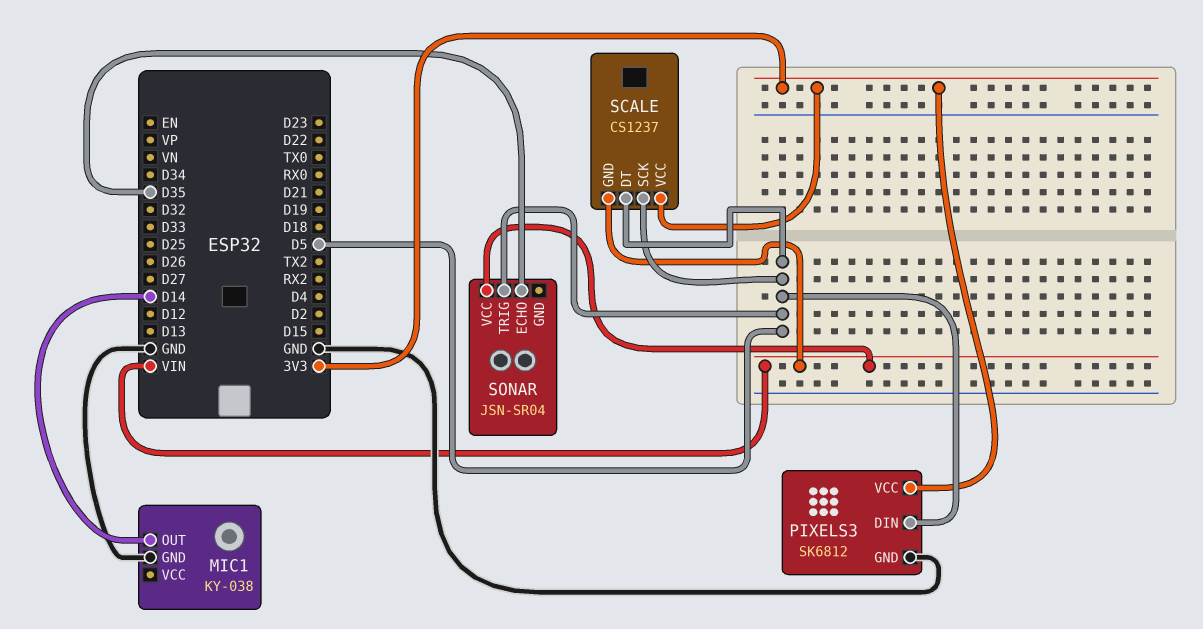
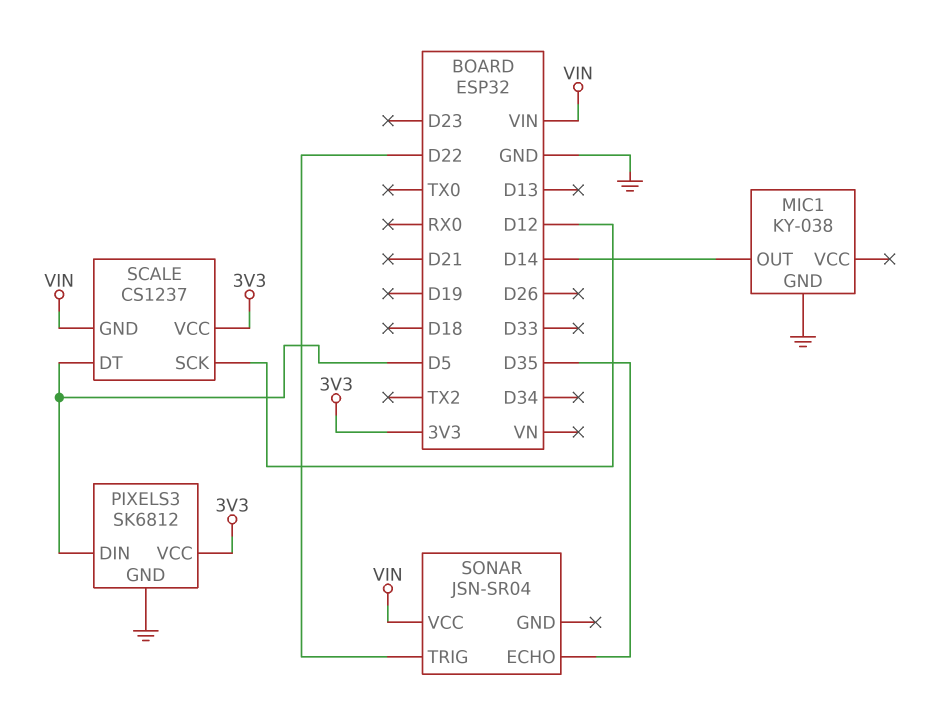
SCALE pin SCK: D5 -> D12
SONAR pin TRIG: D5 -> D22

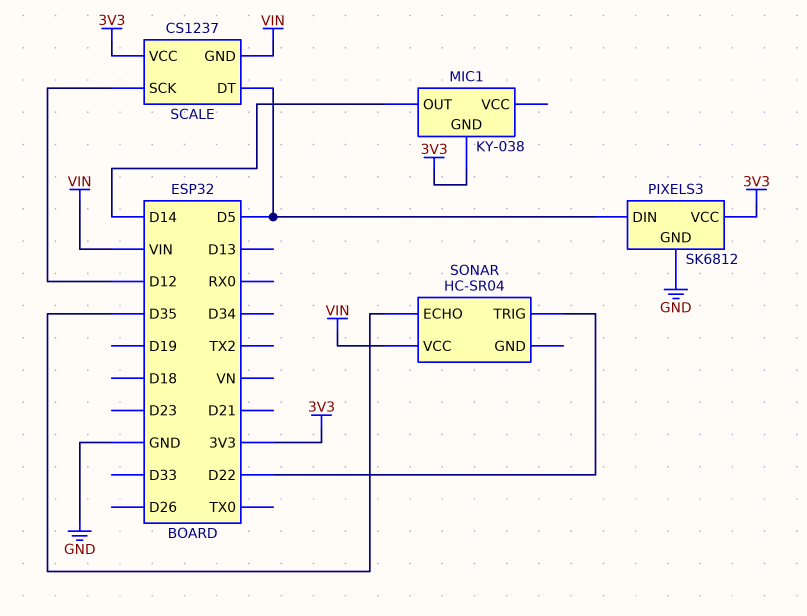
MIC1 pin GND: GND -> 3V3
SONAR: JSN-SR04 -> HC-SR04

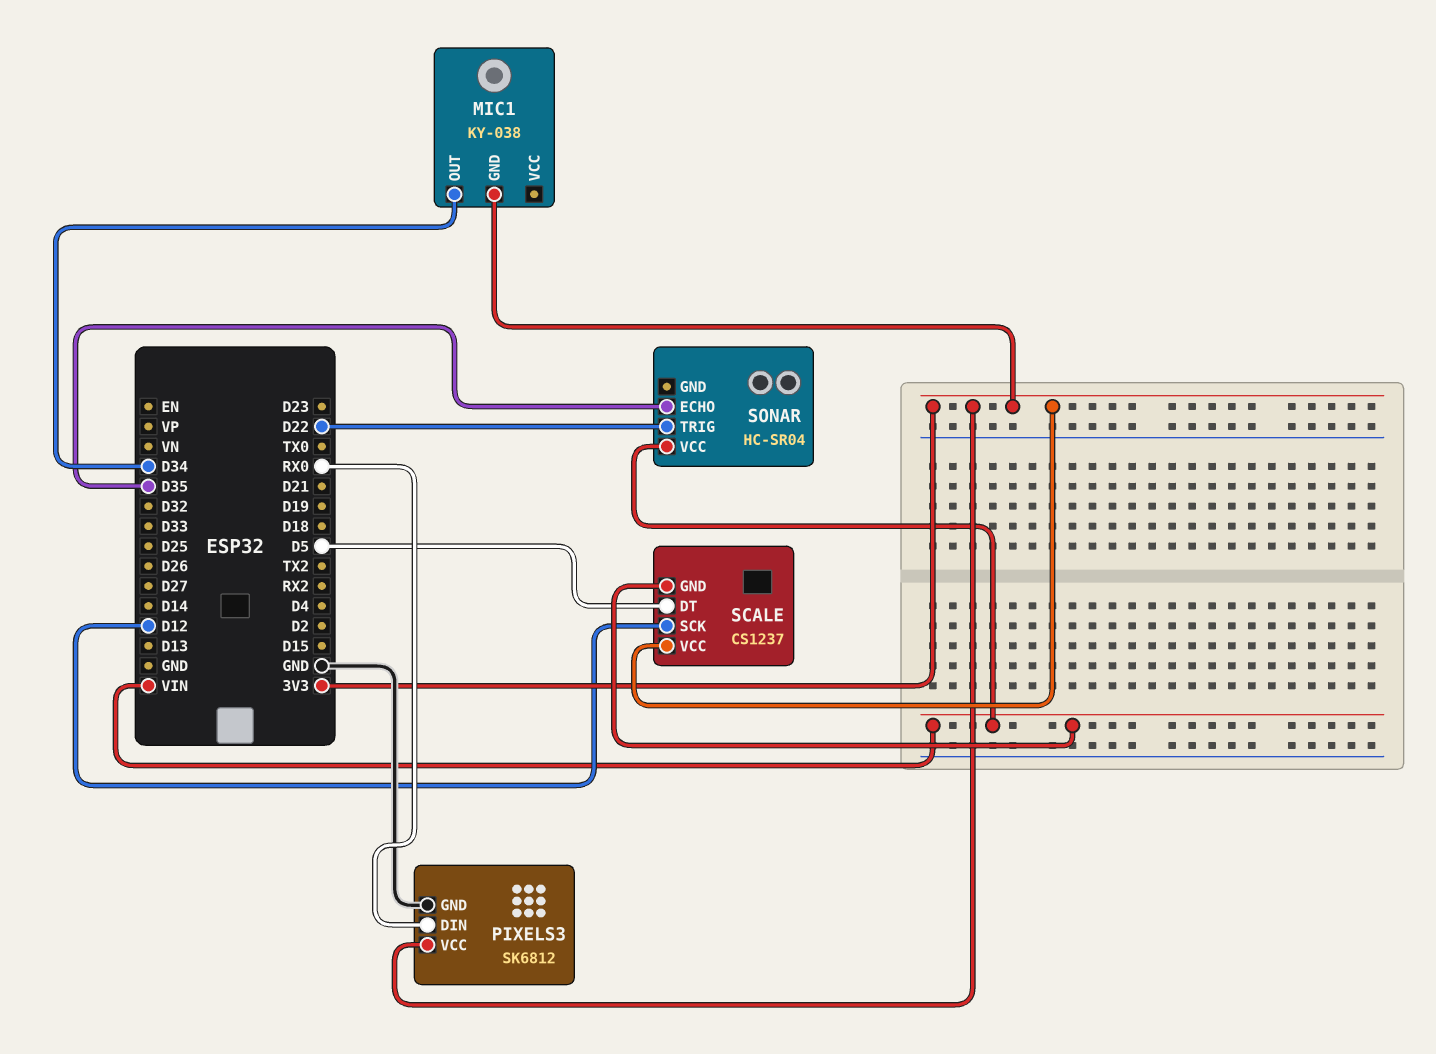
MIC1 pin OUT: D14 -> D34
PIXELS3 pin DIN: D5 -> RX0

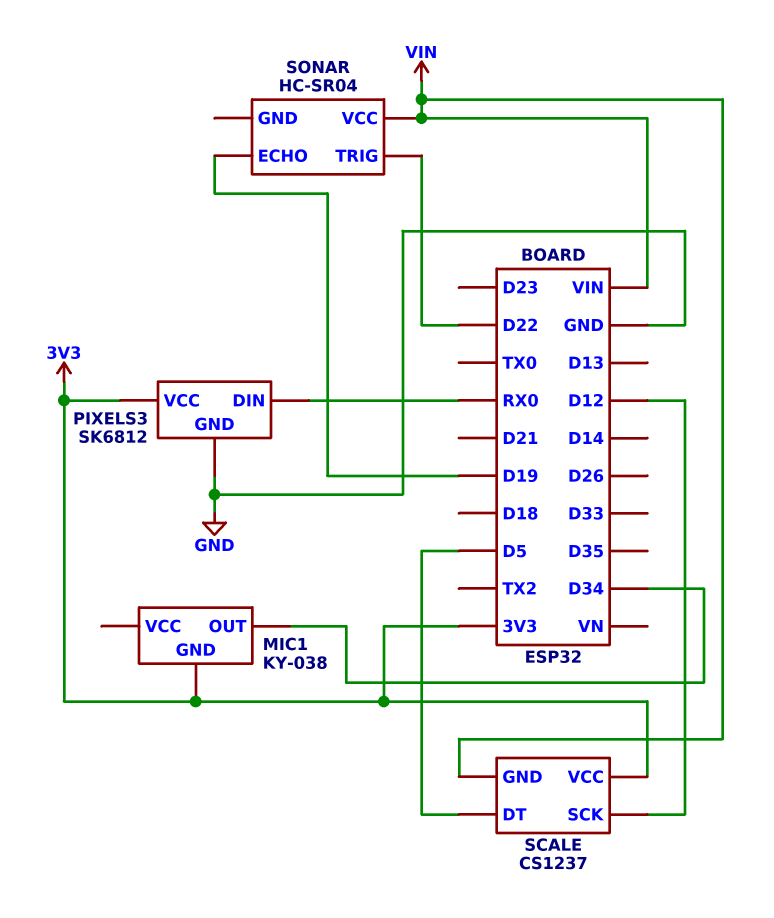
SONAR pin ECHO: D35 -> D19

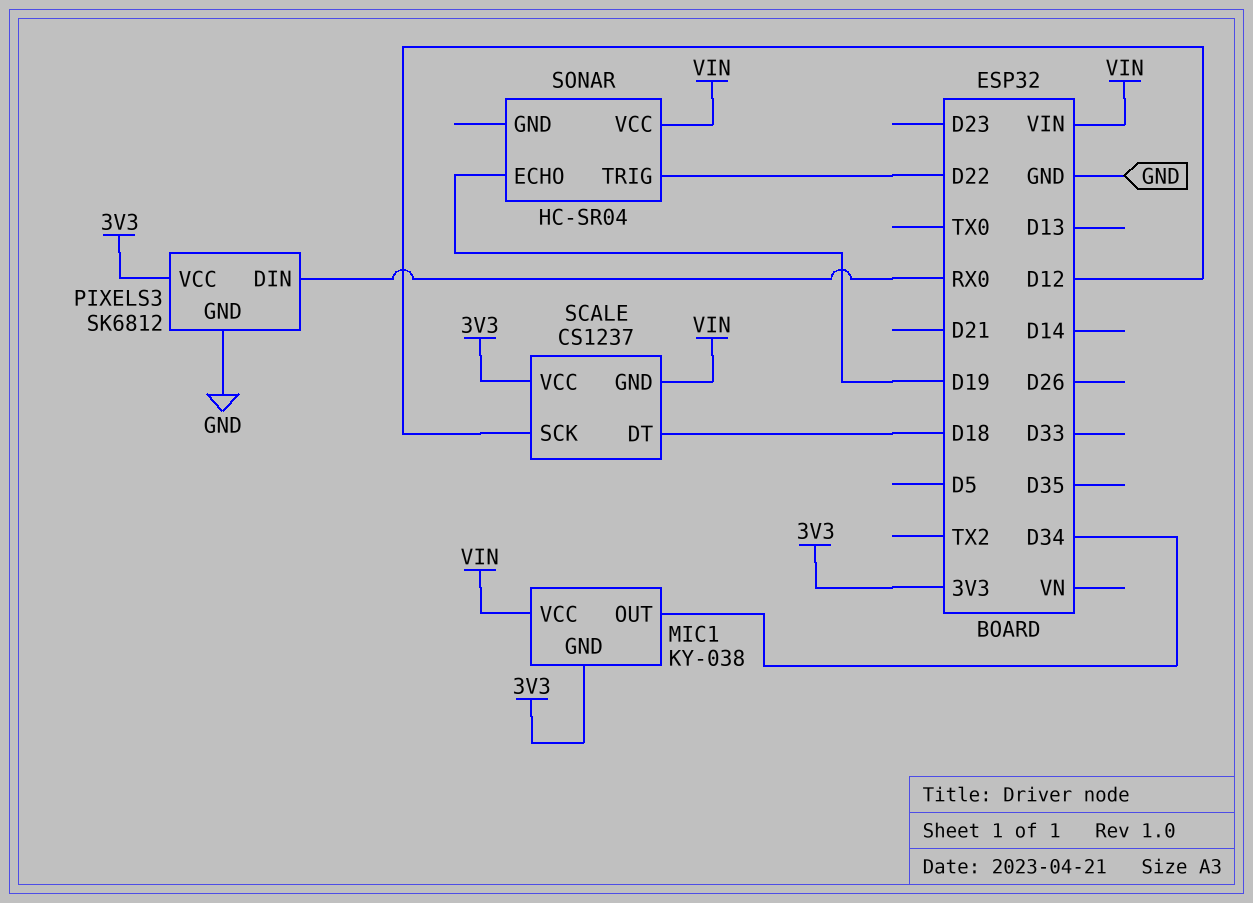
MIC1 pin VCC: none -> VIN
SCALE pin DT: D5 -> D18

